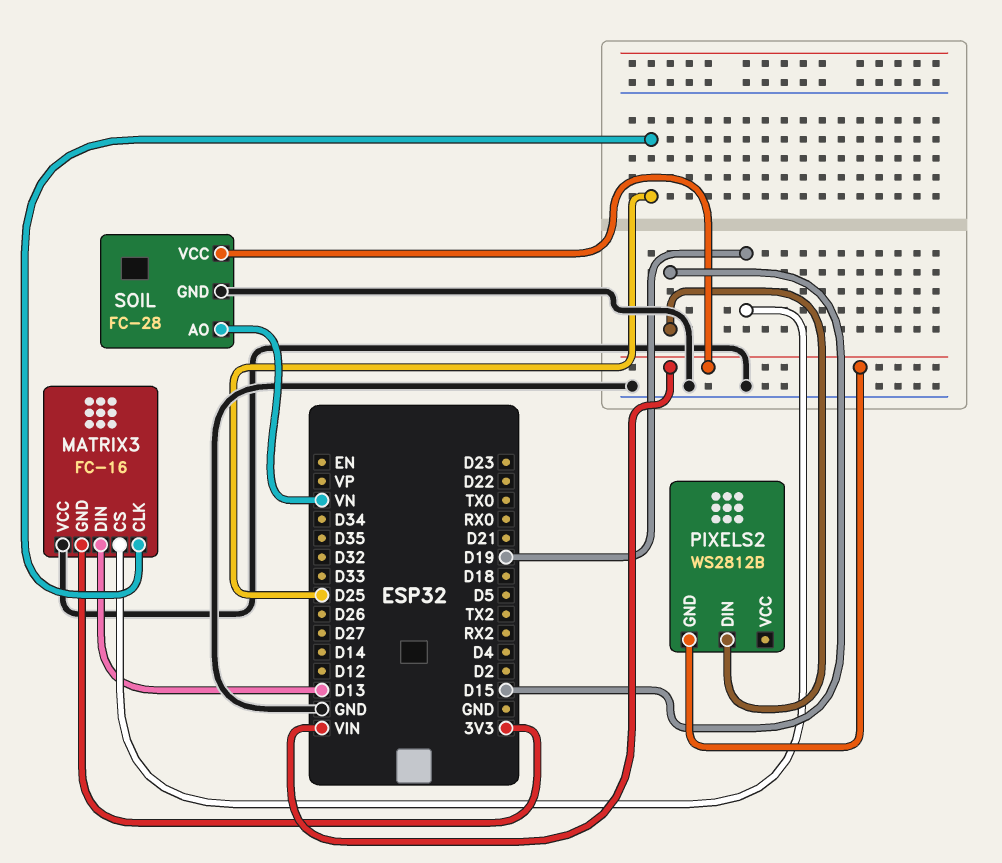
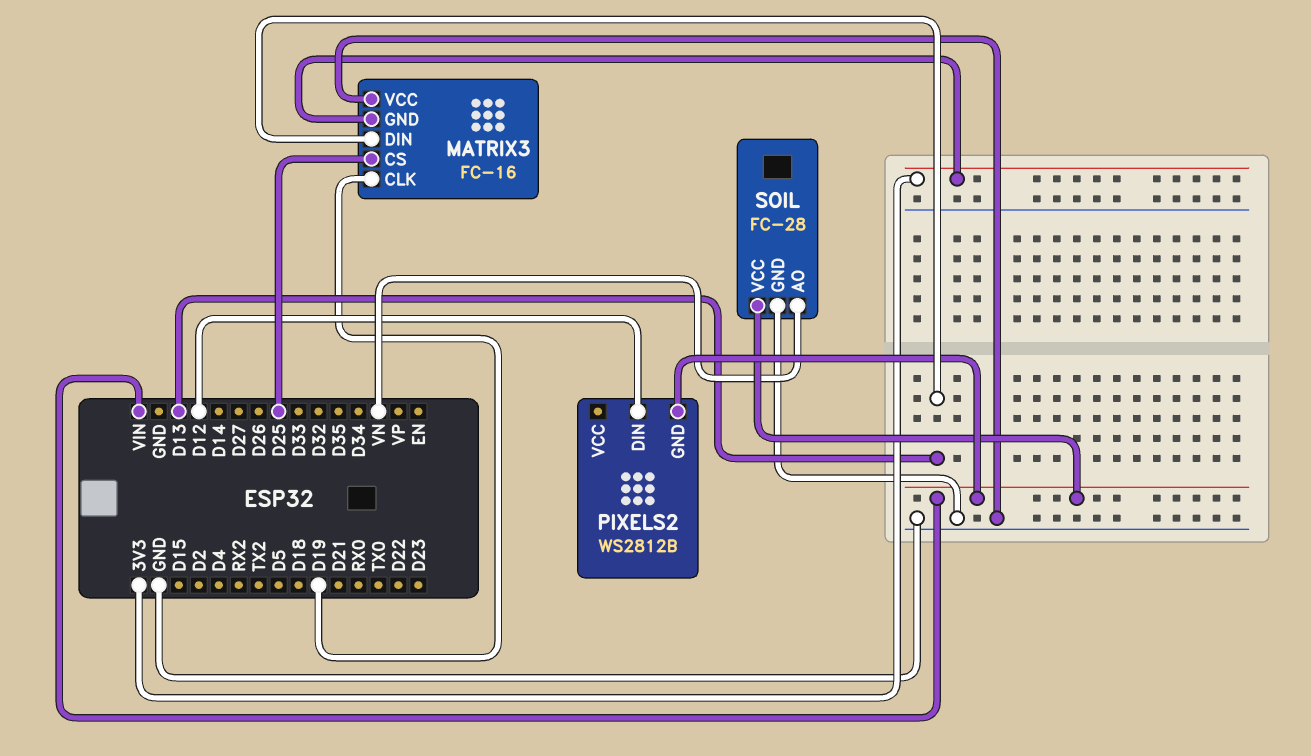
MATRIX3 pin CLK: D25 -> D19
MATRIX3 pin CS: D19 -> D25
PIXELS2 pin DIN: D15 -> D12

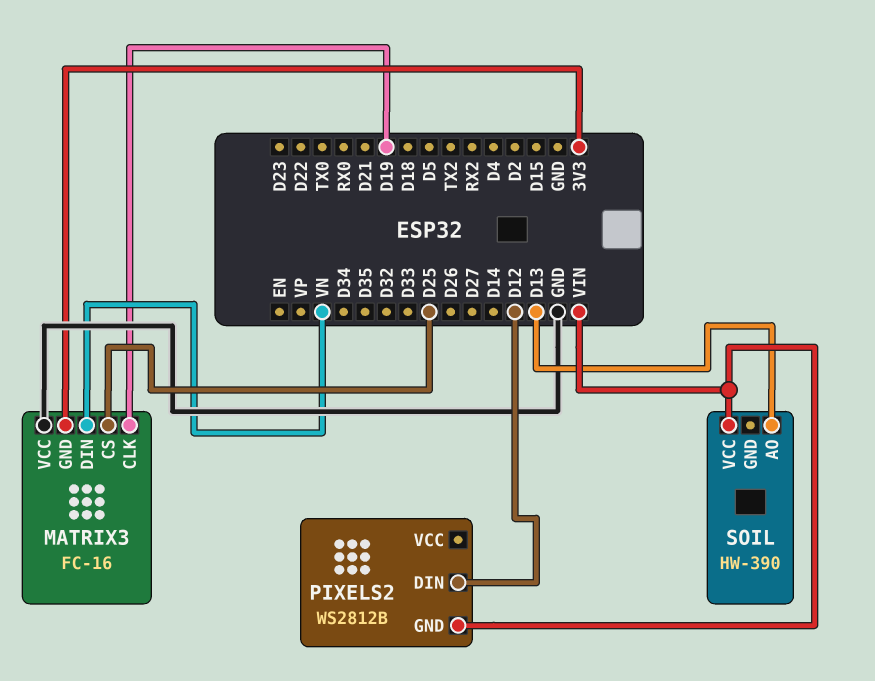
MATRIX3 pin DIN: D13 -> VN
SOIL: FC-28 -> HW-390
SOIL pin AO: VN -> D13
SOIL pin GND: GND -> none

